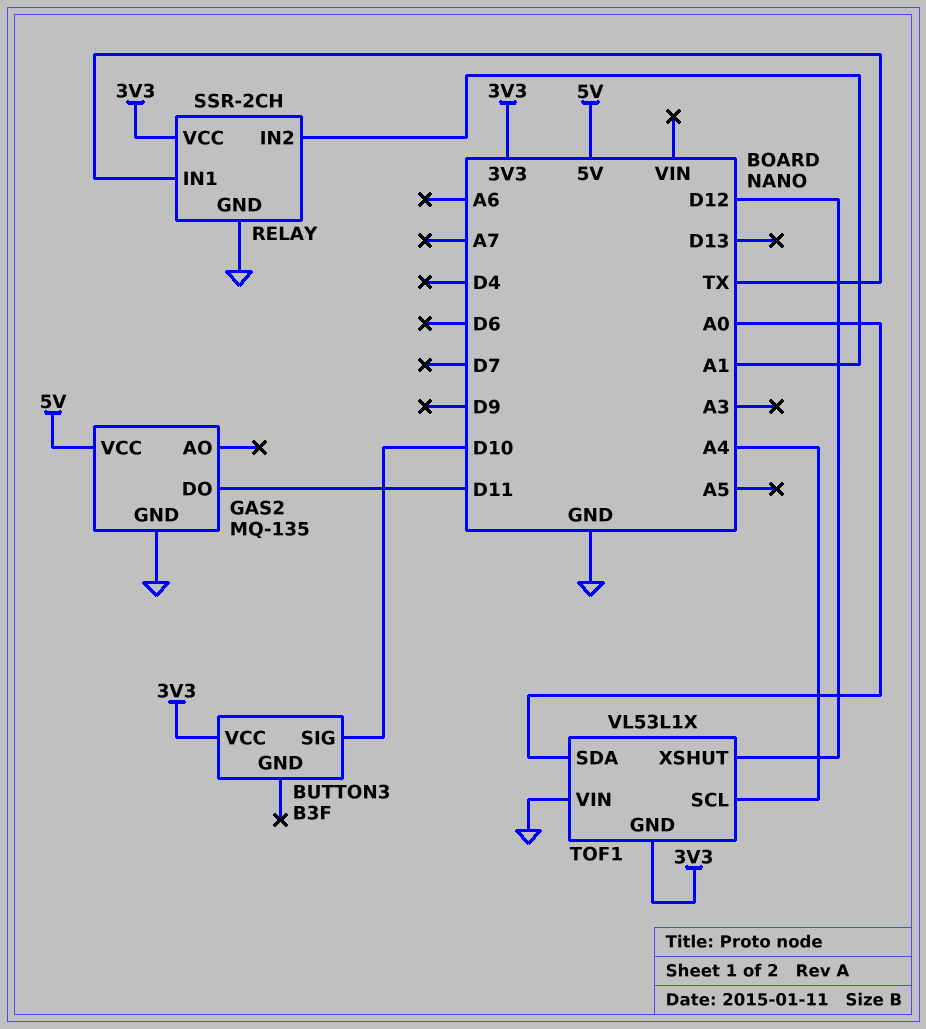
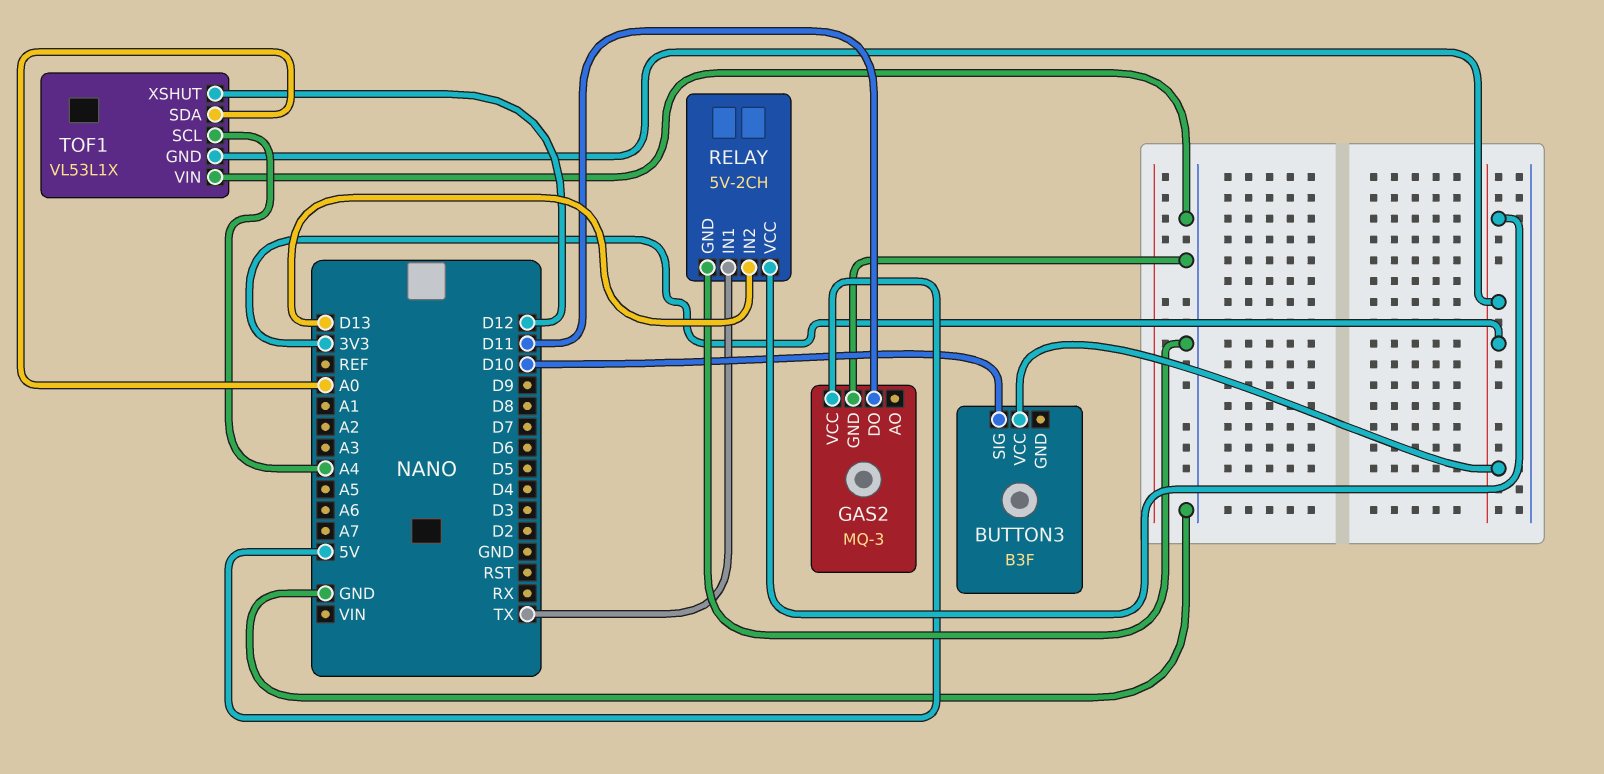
GAS2: MQ-135 -> MQ-3
RELAY: SSR-2CH -> 5V-2CH
RELAY pin IN2: A1 -> D13

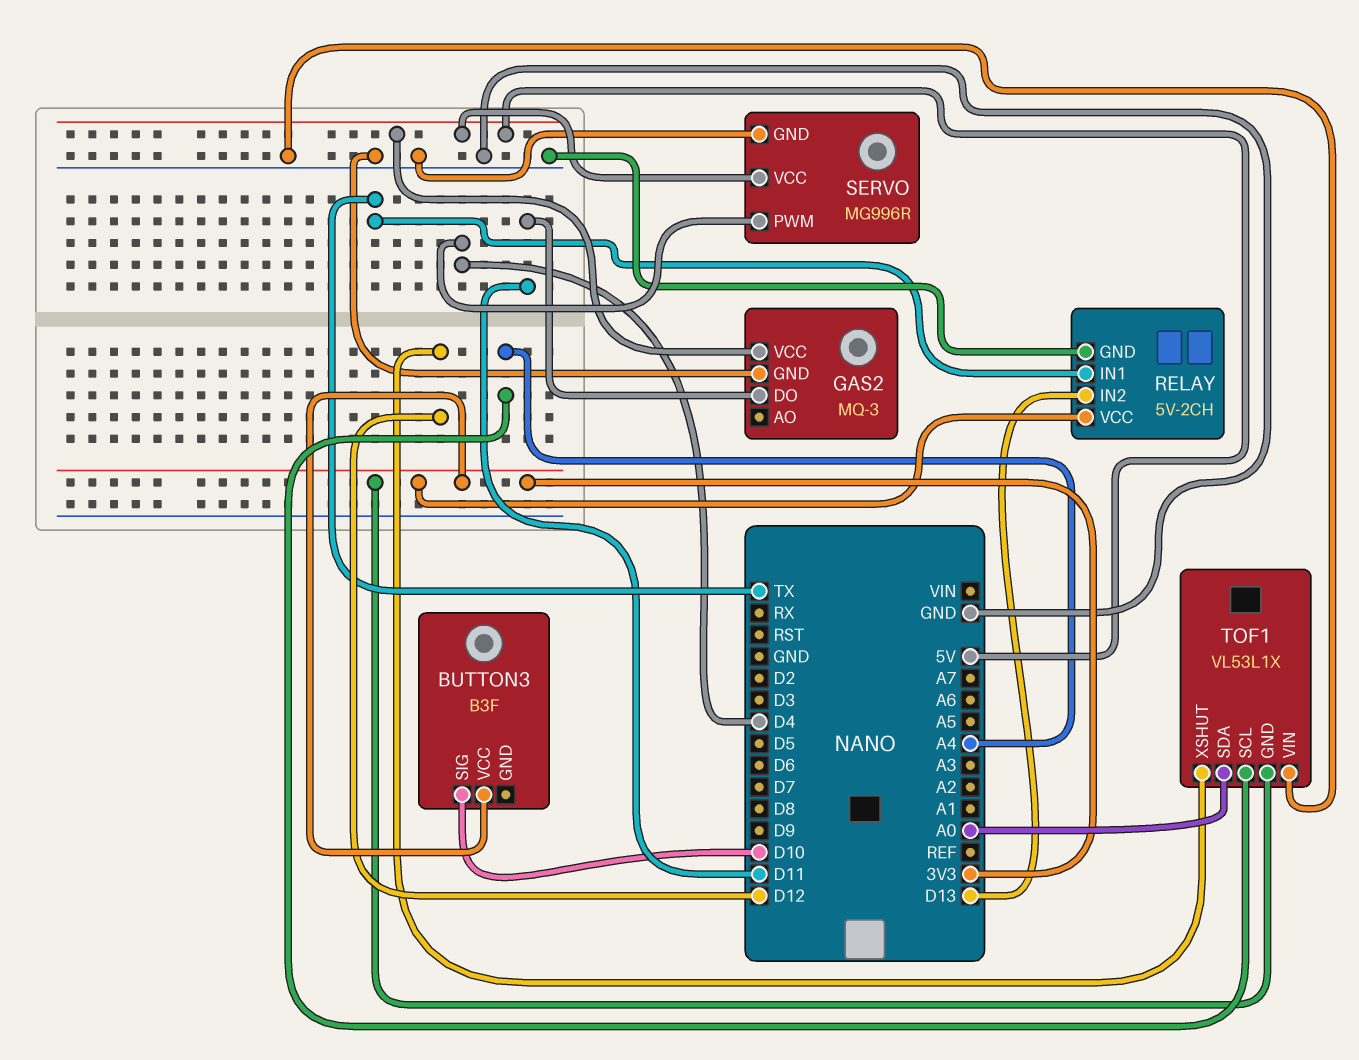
SERVO: none -> MG996R
SERVO pin GND: none -> GND
SERVO pin PWM: none -> D4
SERVO pin VCC: none -> 5V

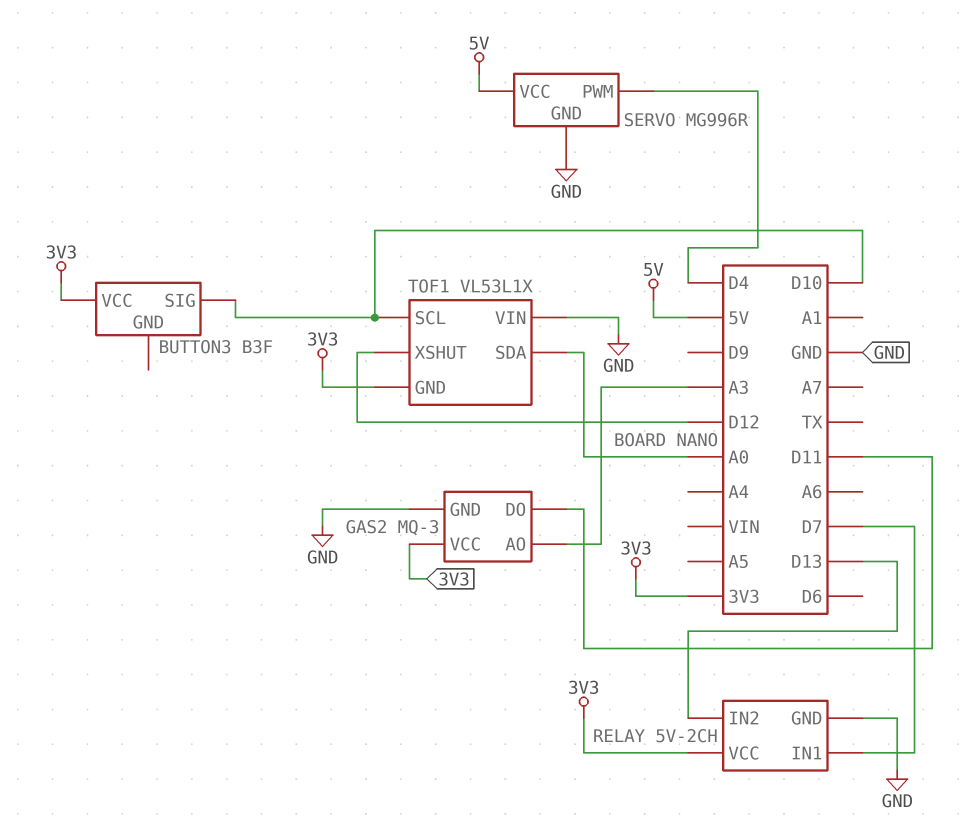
GAS2 pin AO: none -> A3
GAS2 pin VCC: 5V -> 3V3
RELAY pin IN1: TX -> D7
TOF1 pin SCL: A4 -> D10

